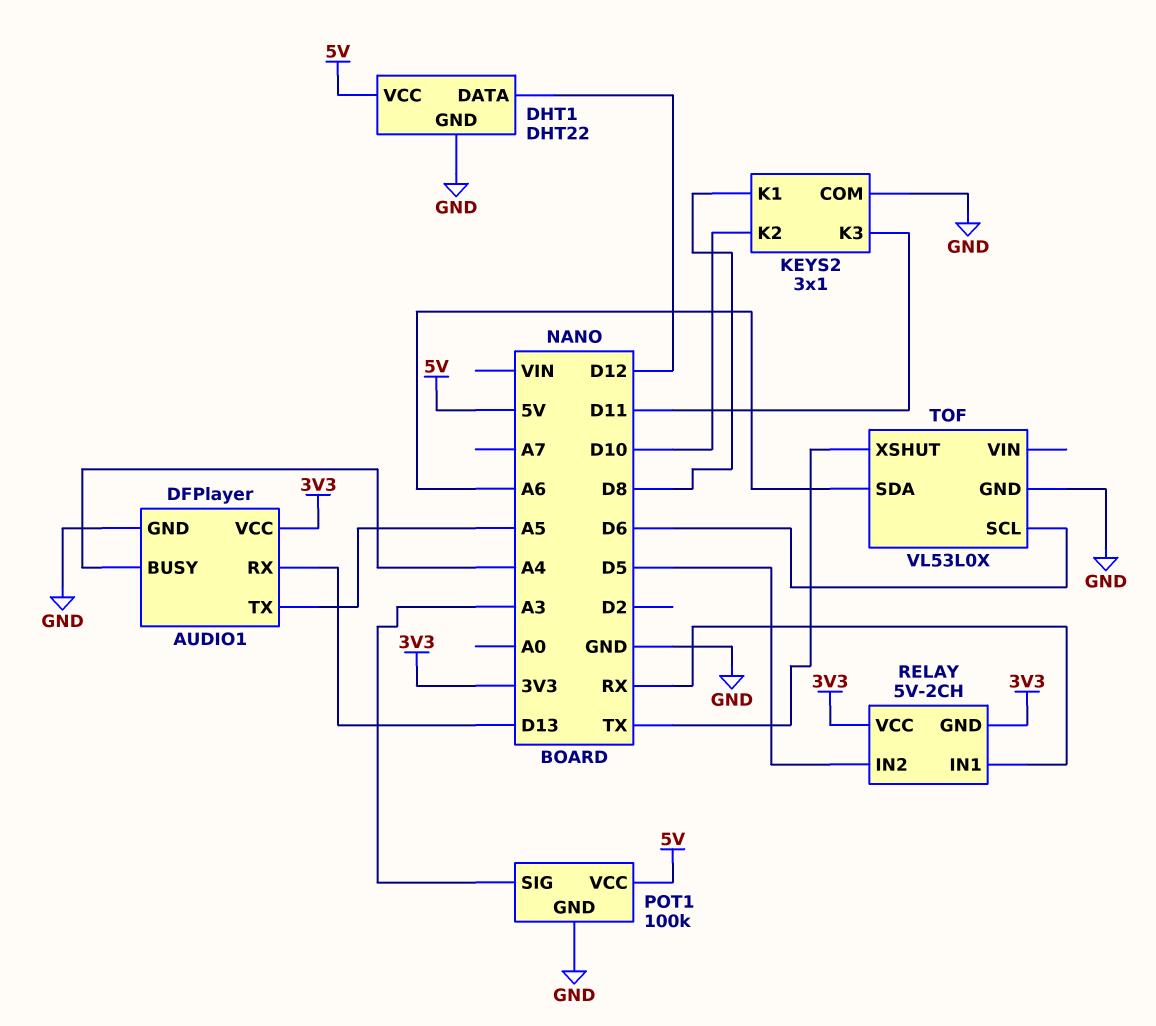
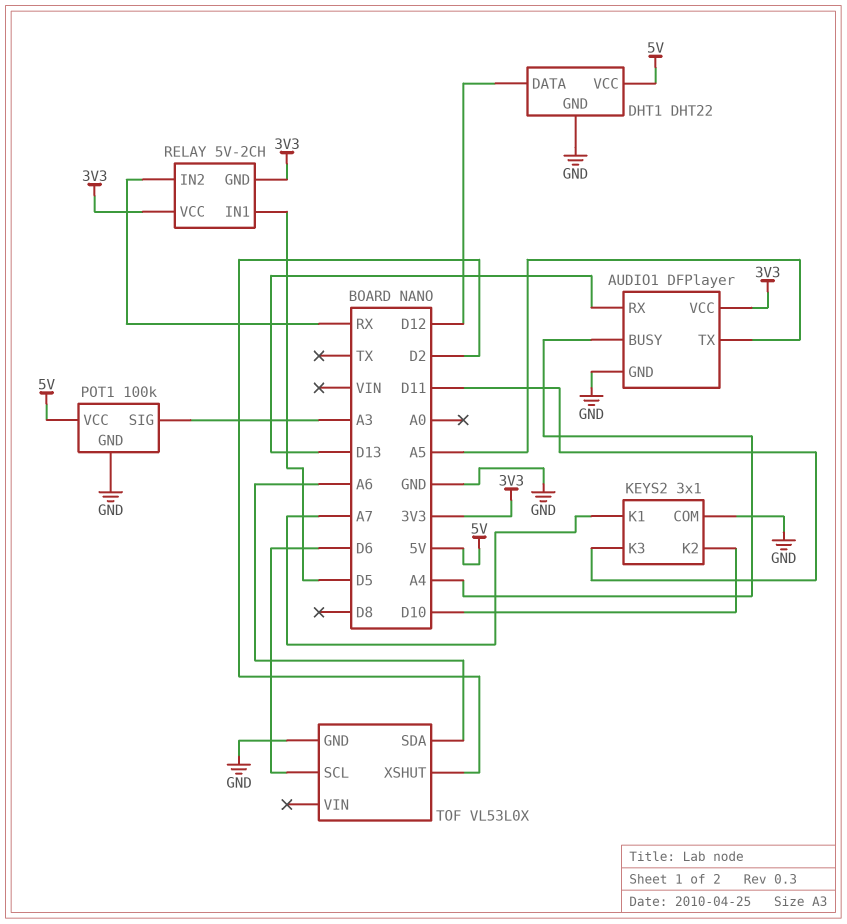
KEYS2 pin K1: D8 -> A7
RELAY pin IN1: RX -> D5
RELAY pin IN2: D5 -> RX
TOF pin XSHUT: TX -> D2

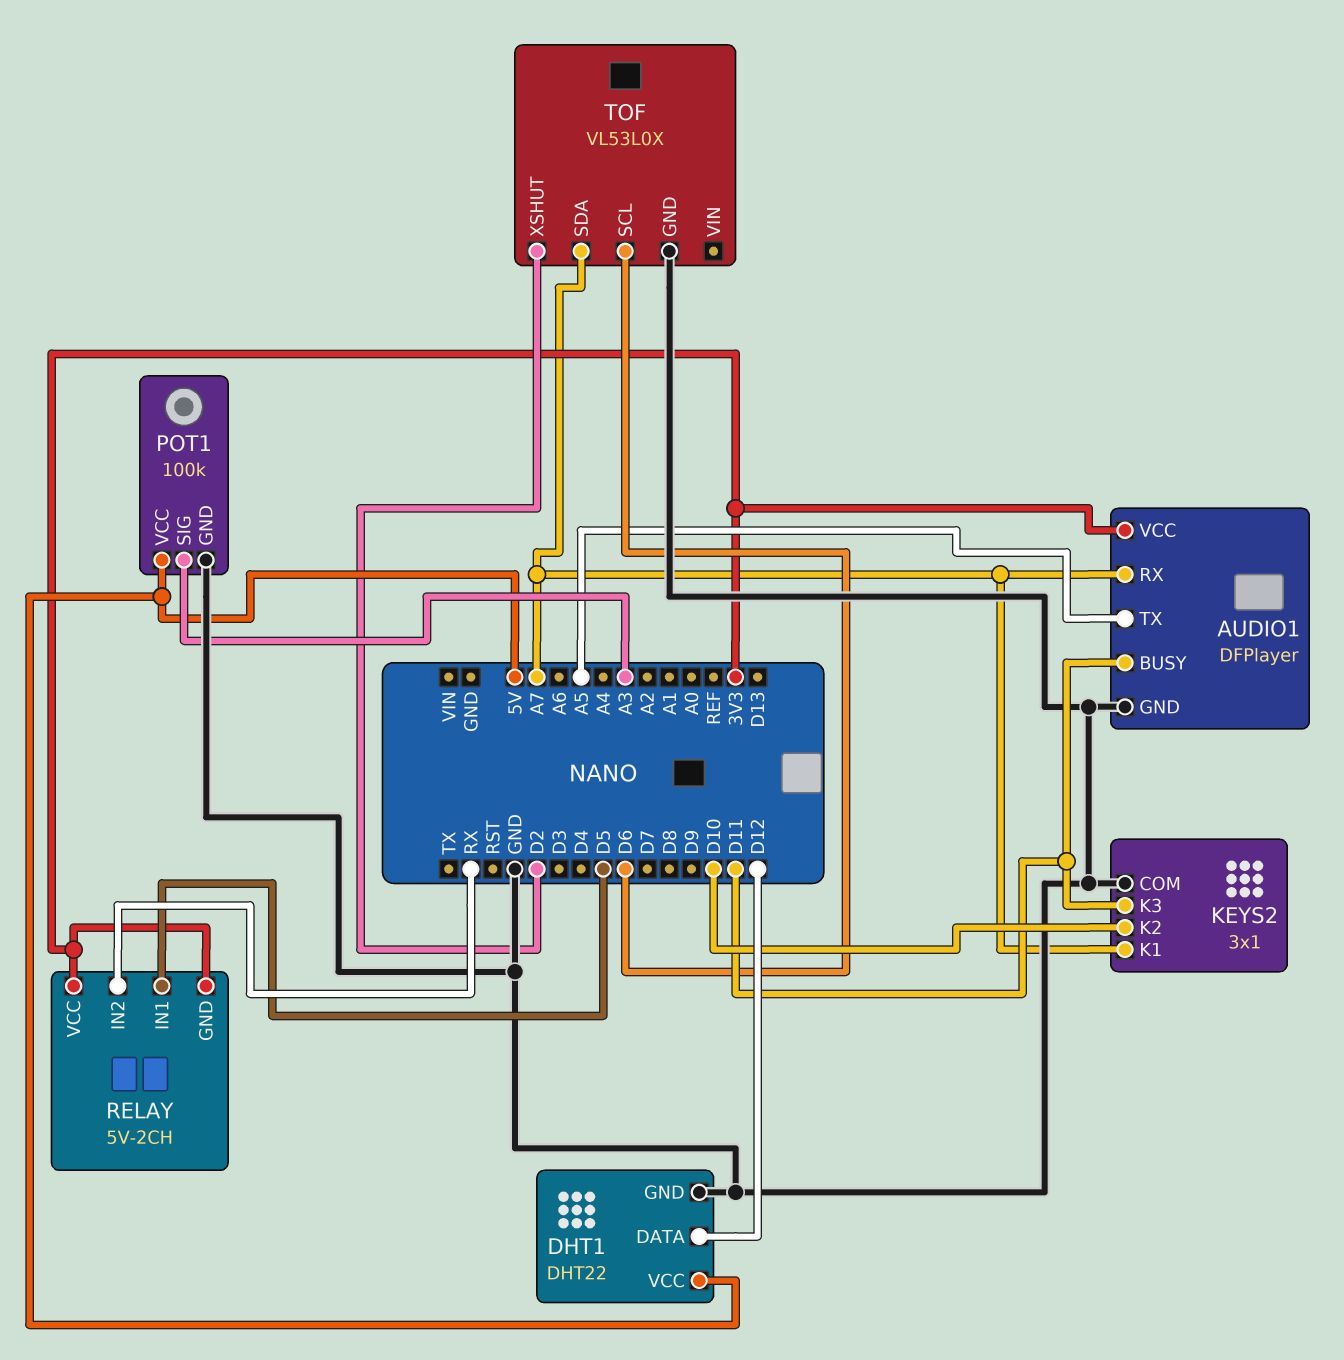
AUDIO1 pin BUSY: A4 -> D11
AUDIO1 pin RX: D13 -> A7
TOF pin SDA: A6 -> A7

